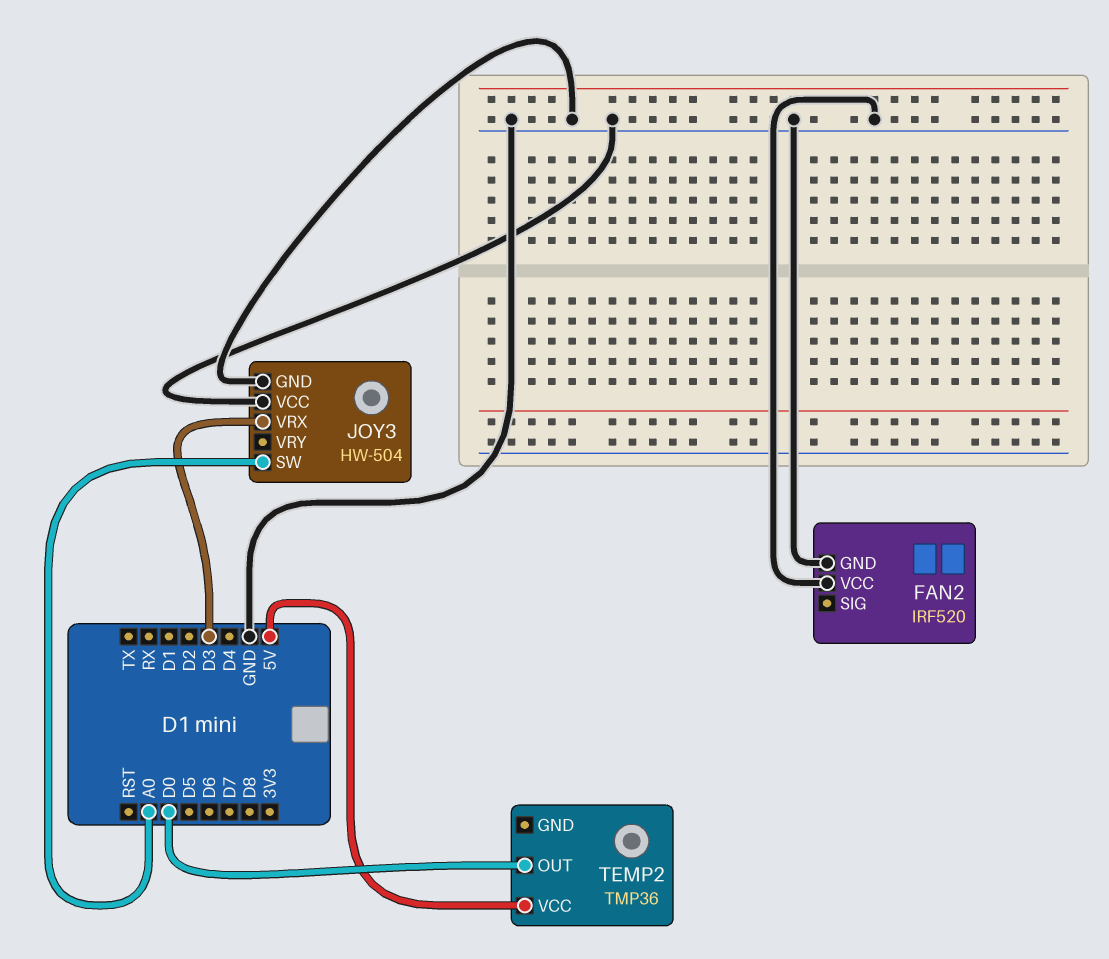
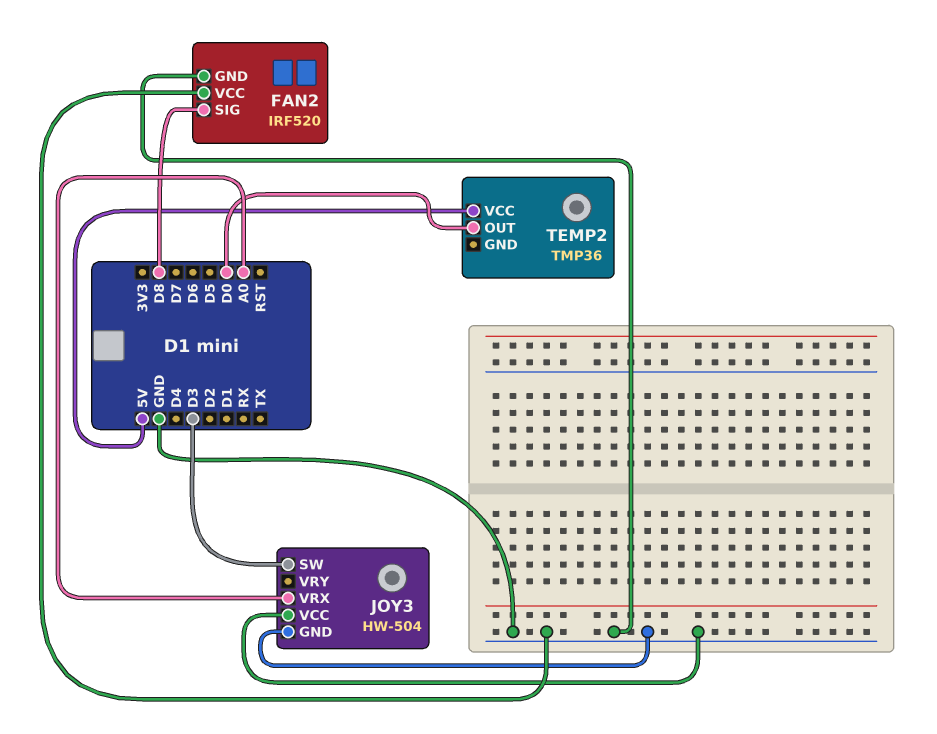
FAN2 pin SIG: none -> D8
JOY3 pin SW: A0 -> D3
JOY3 pin VRX: D3 -> A0

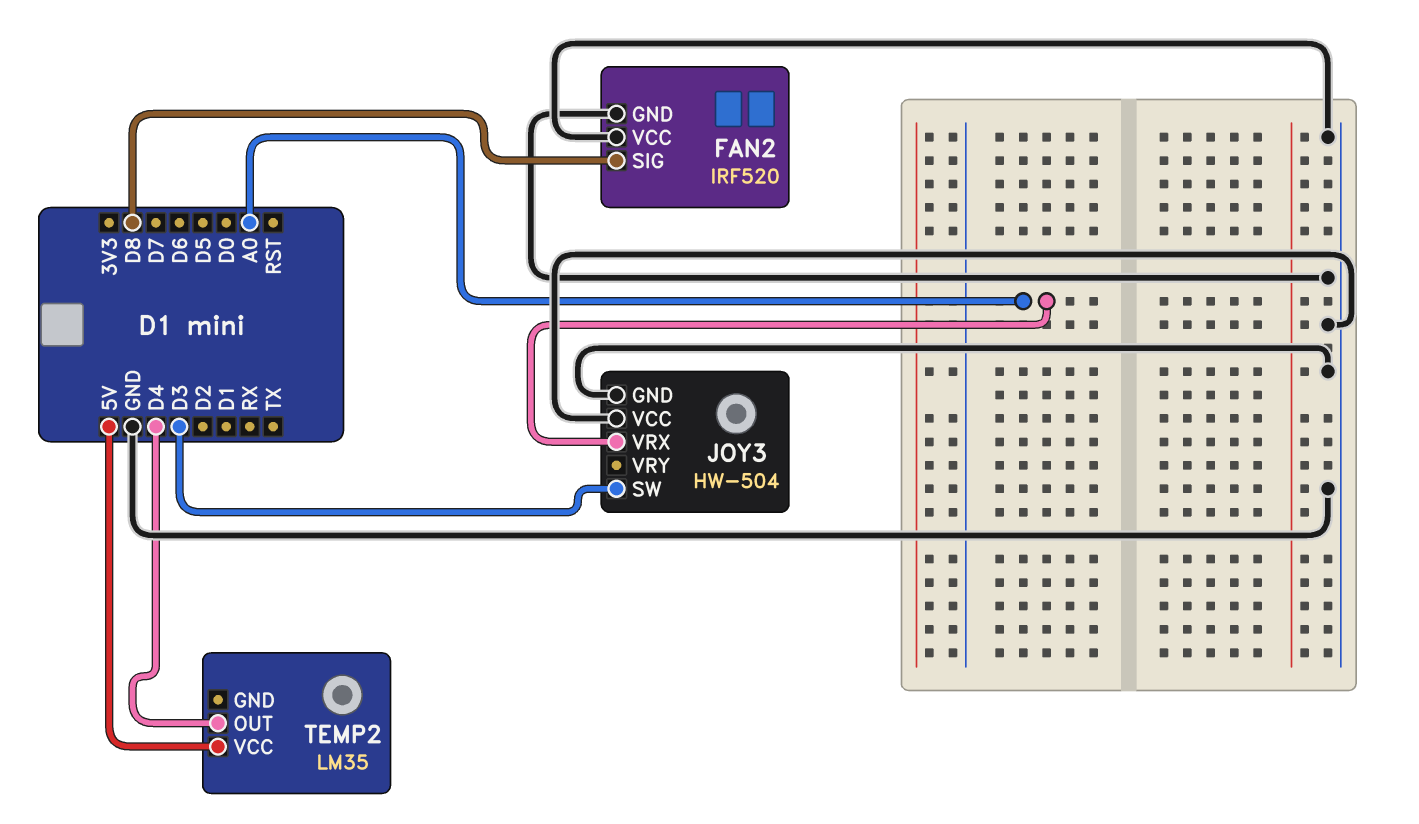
TEMP2: TMP36 -> LM35
TEMP2 pin OUT: D0 -> D4

